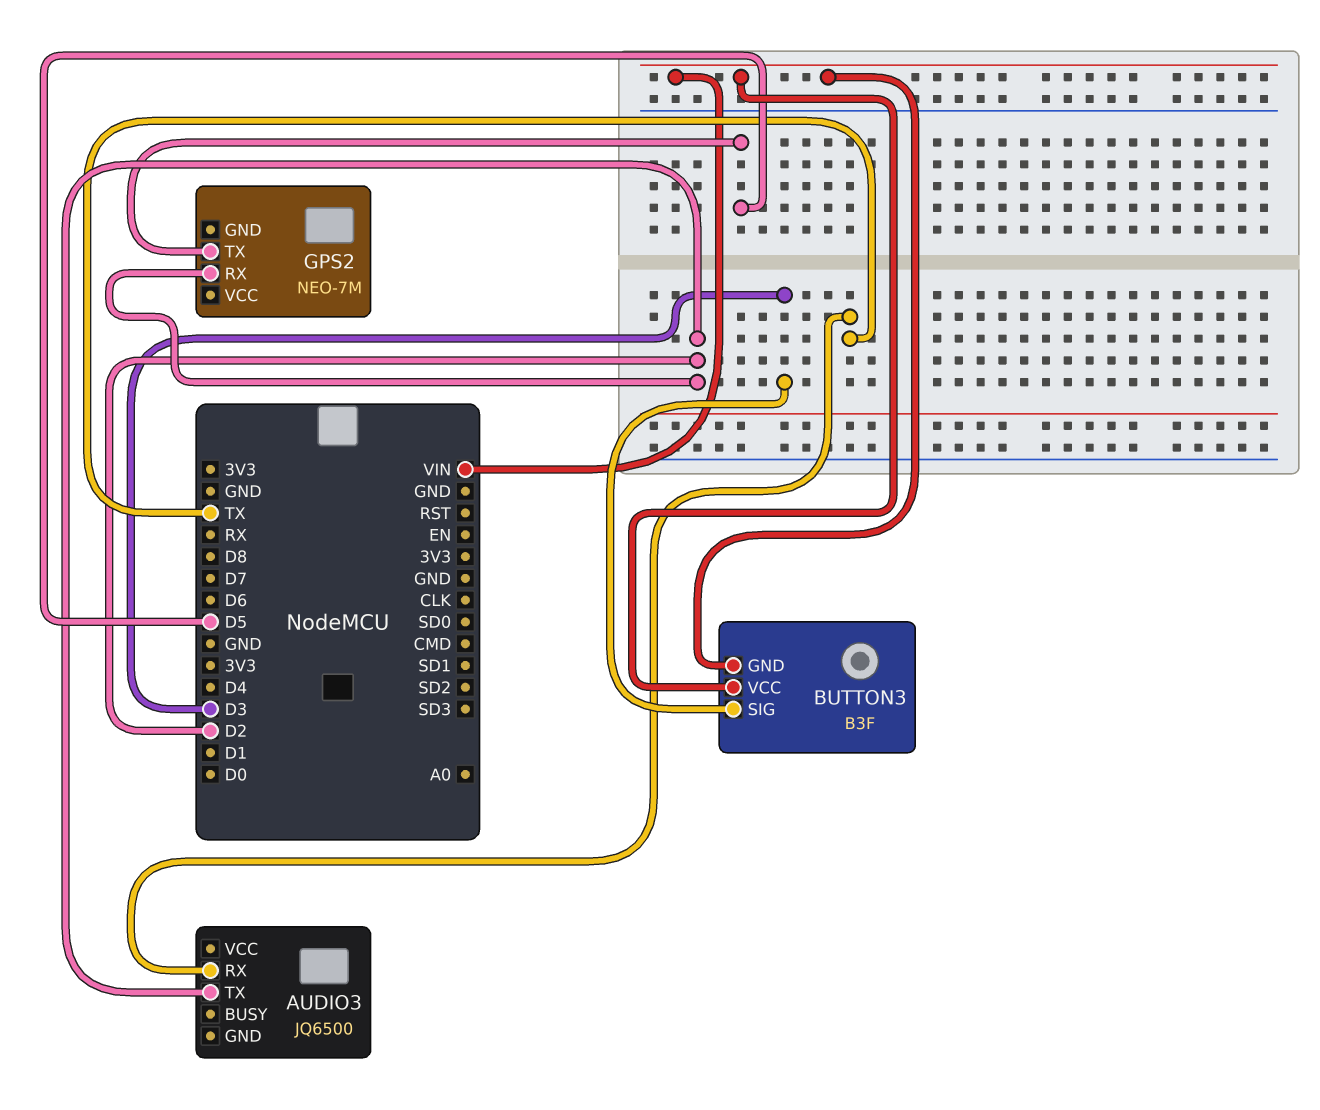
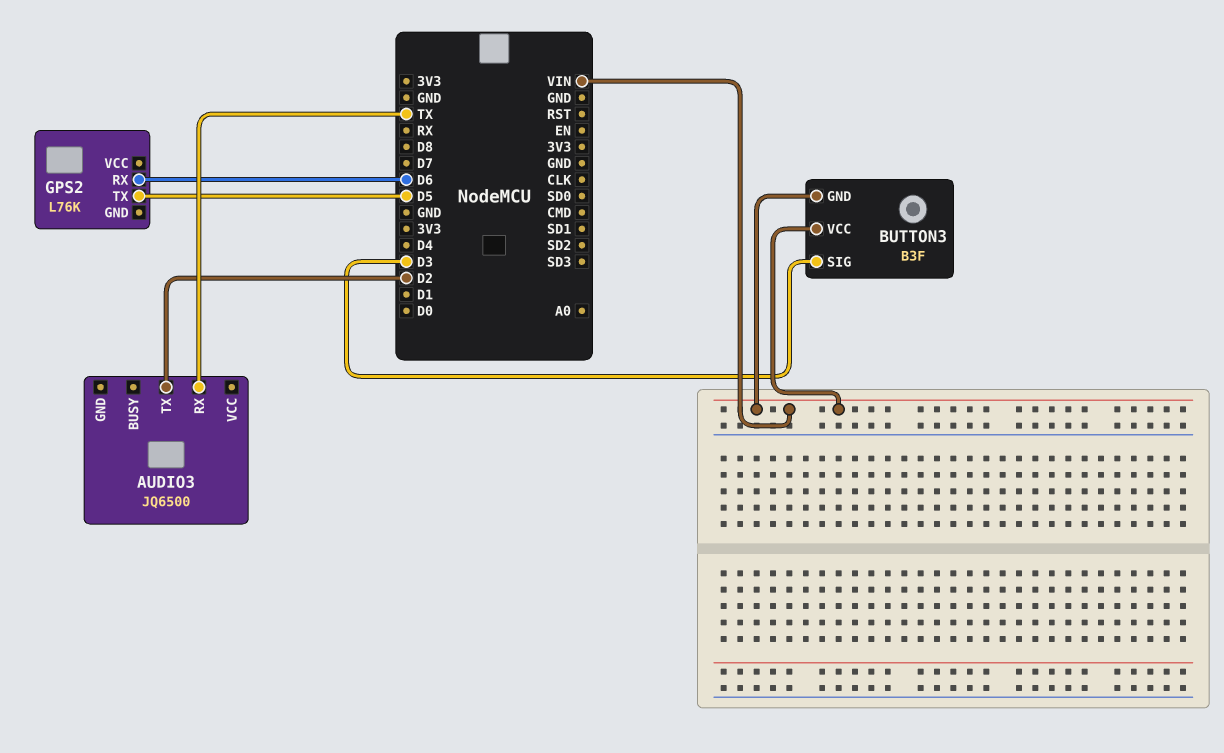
GPS2: NEO-7M -> L76K
GPS2 pin RX: D2 -> D6

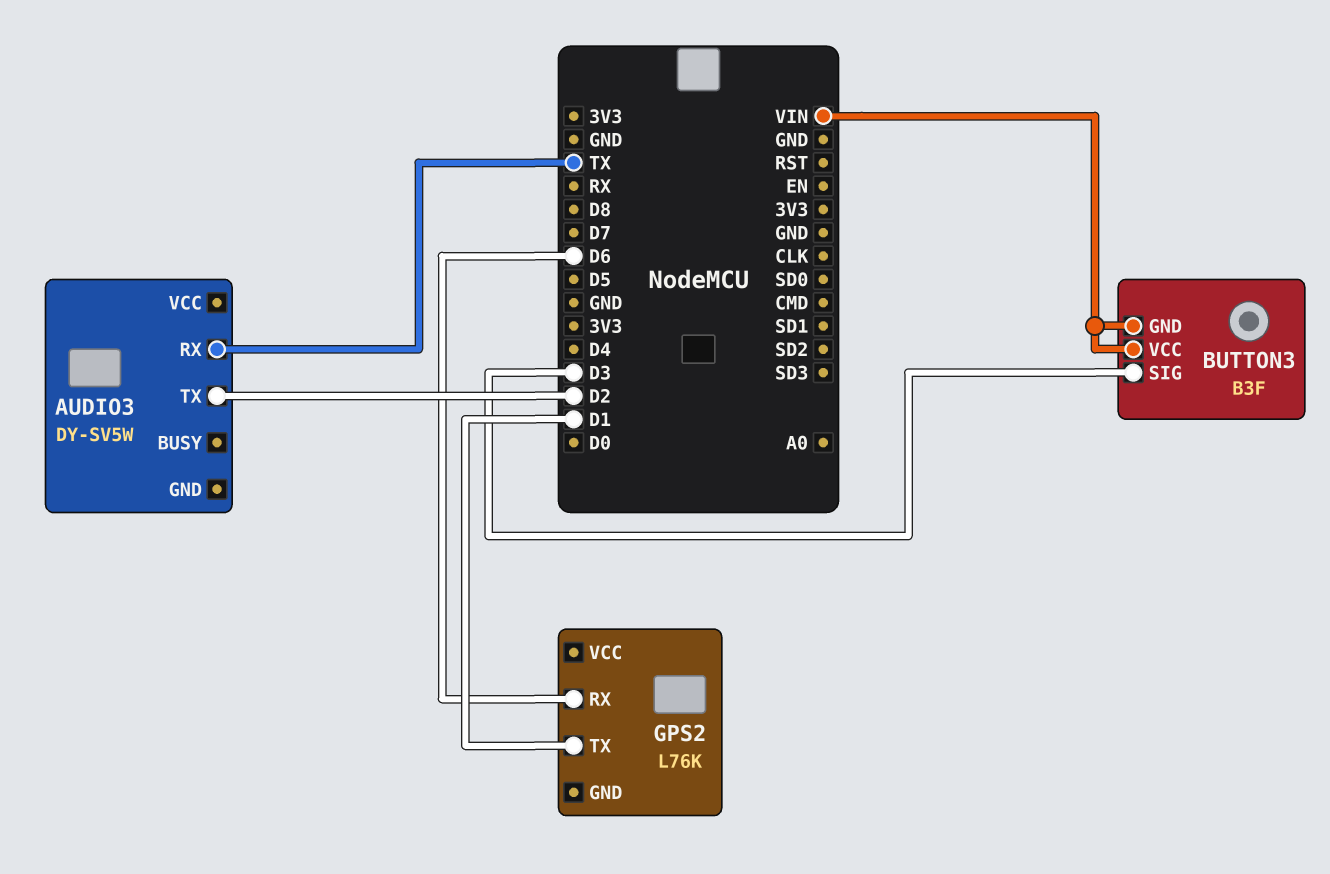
AUDIO3: JQ6500 -> DY-SV5W
GPS2 pin TX: D5 -> D1

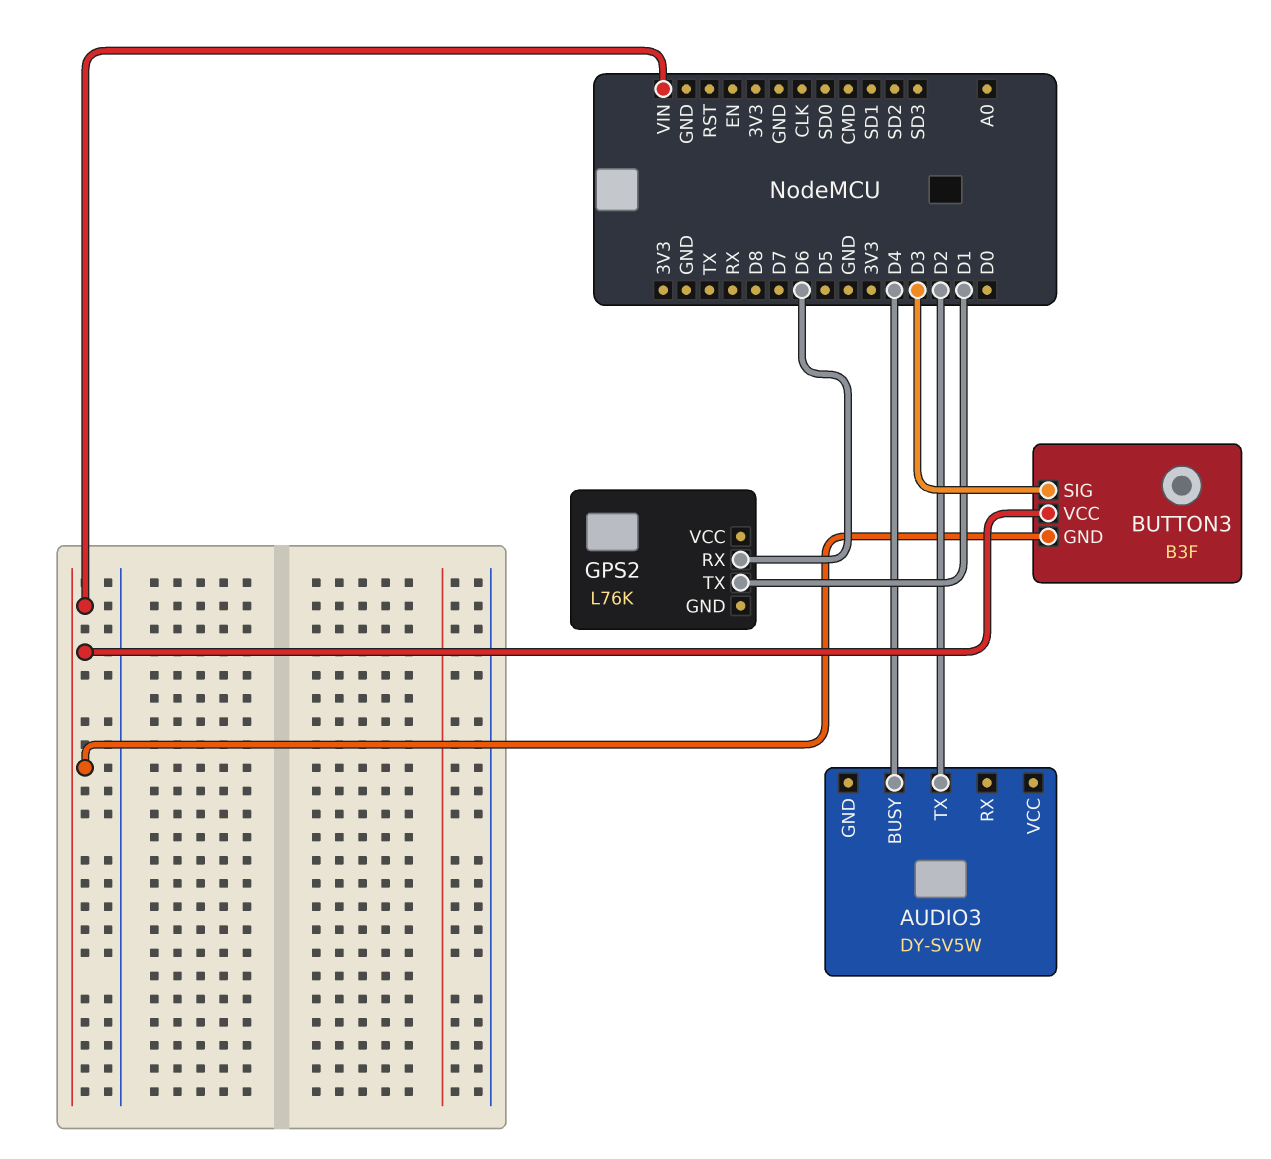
AUDIO3 pin BUSY: none -> D4
AUDIO3 pin RX: TX -> none

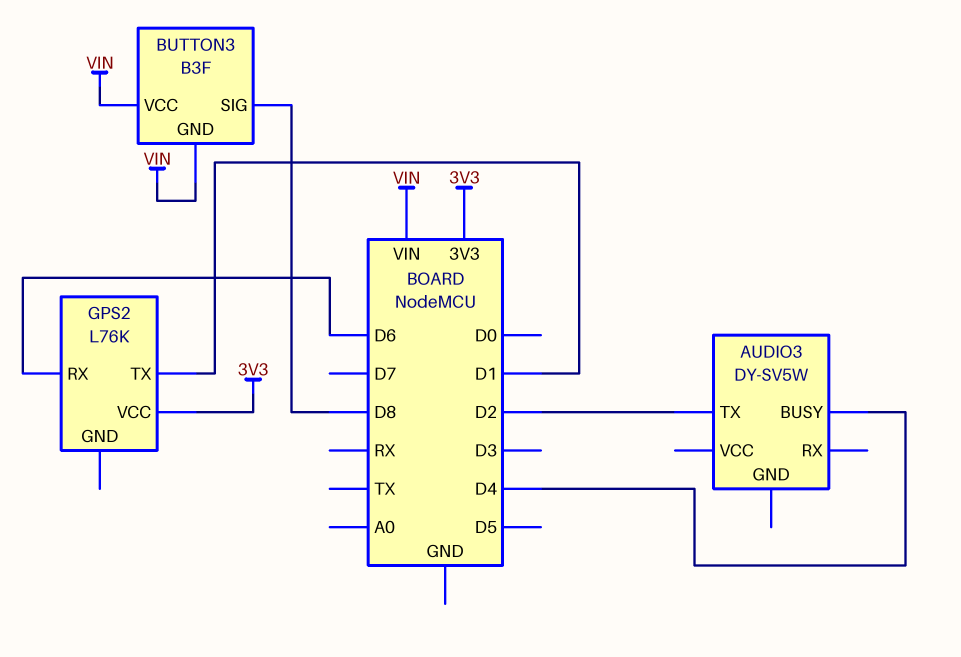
BUTTON3 pin SIG: D3 -> D8
GPS2 pin VCC: none -> 3V3

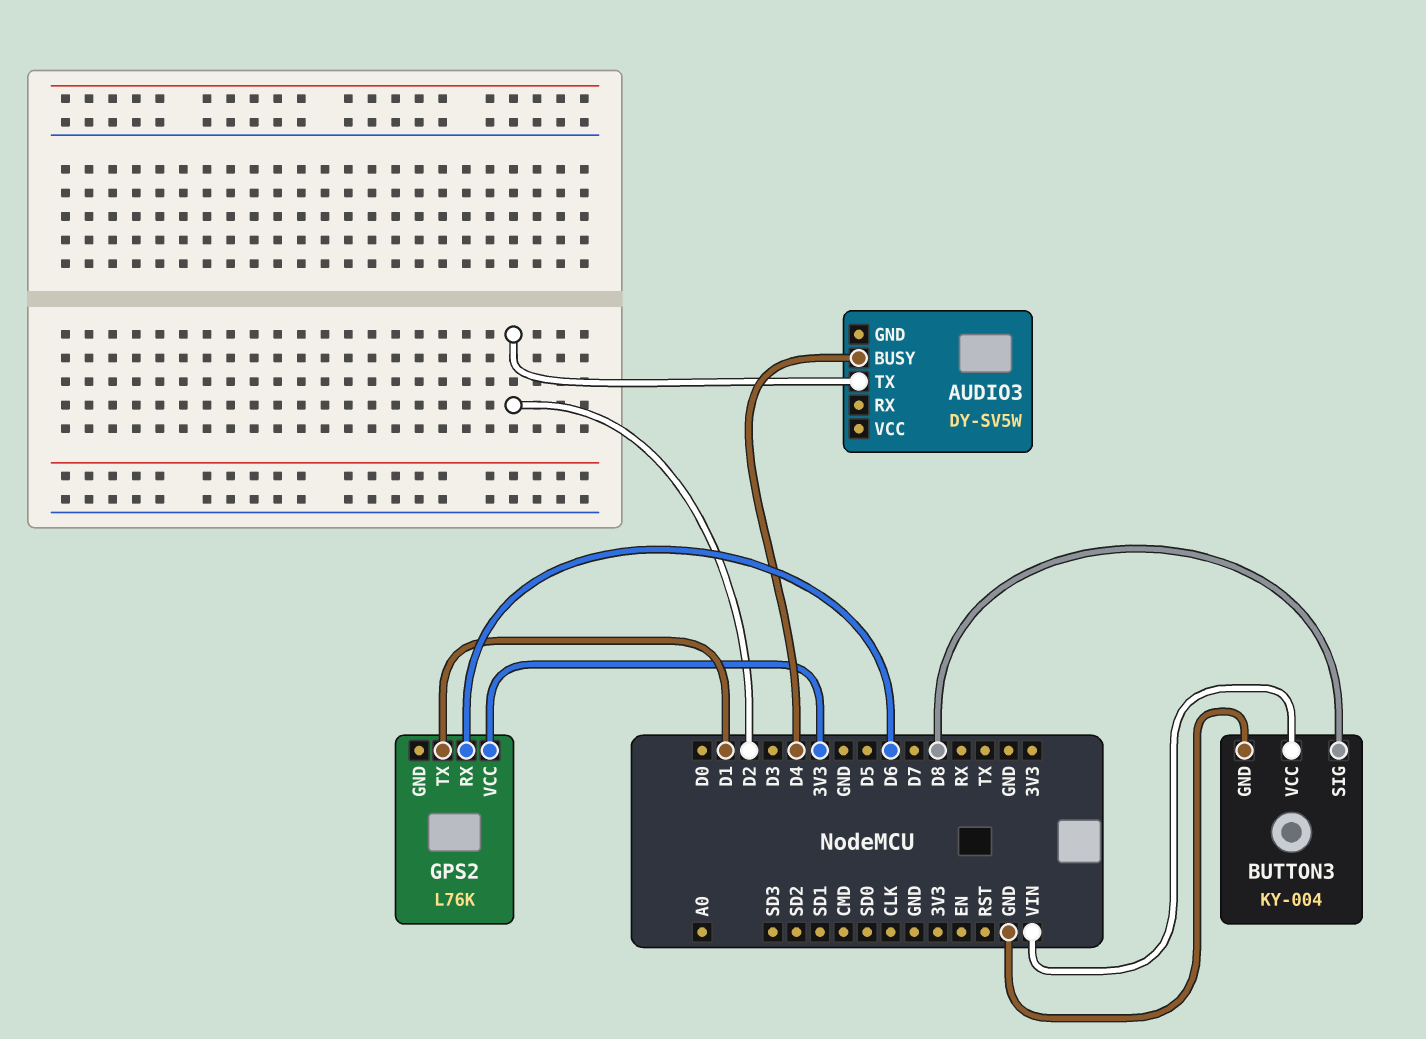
BUTTON3: B3F -> KY-004
BUTTON3 pin GND: VIN -> GND

